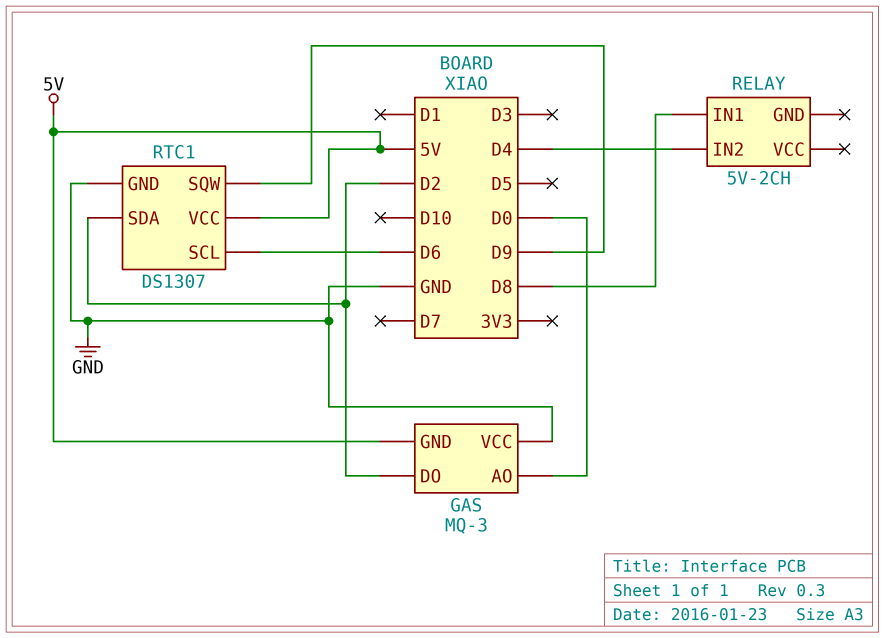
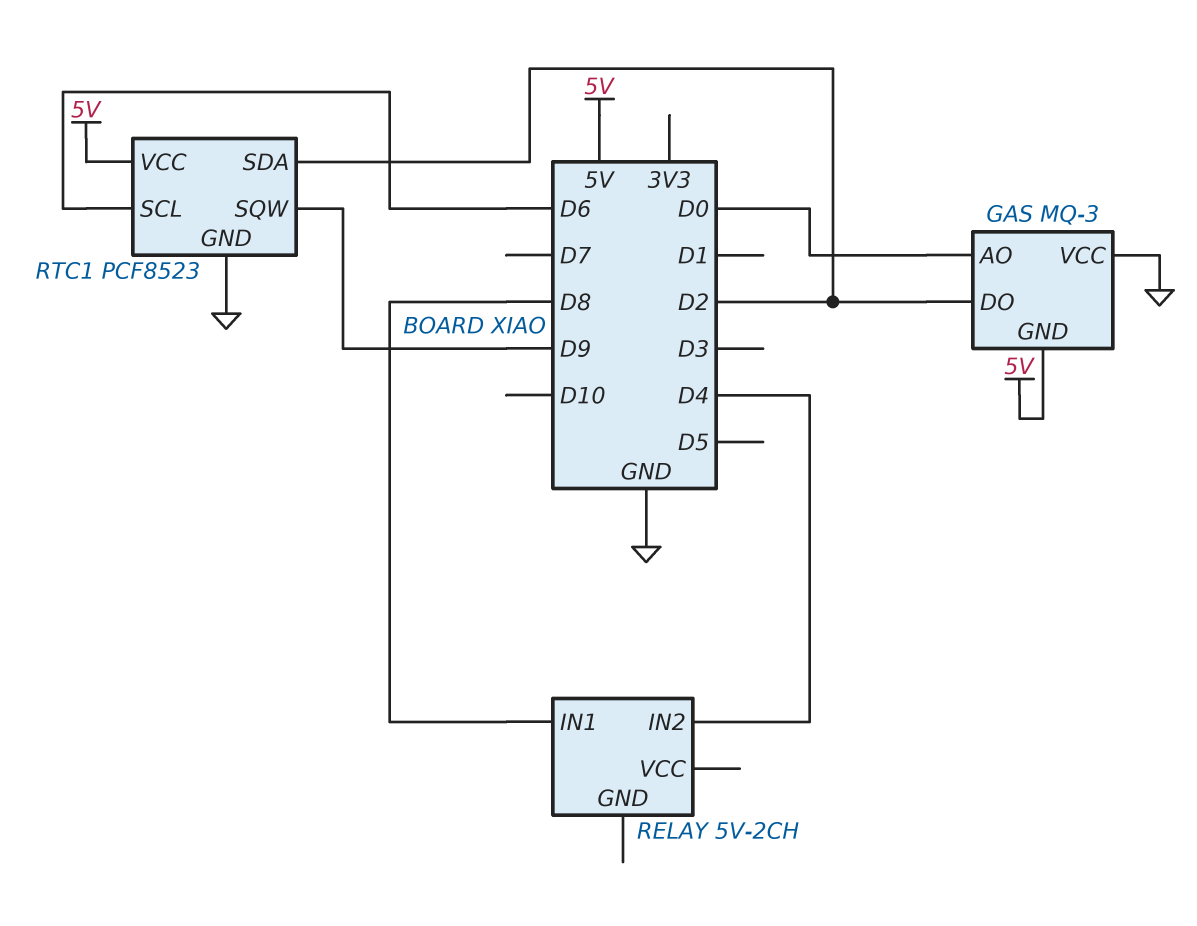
RTC1: DS1307 -> PCF8523

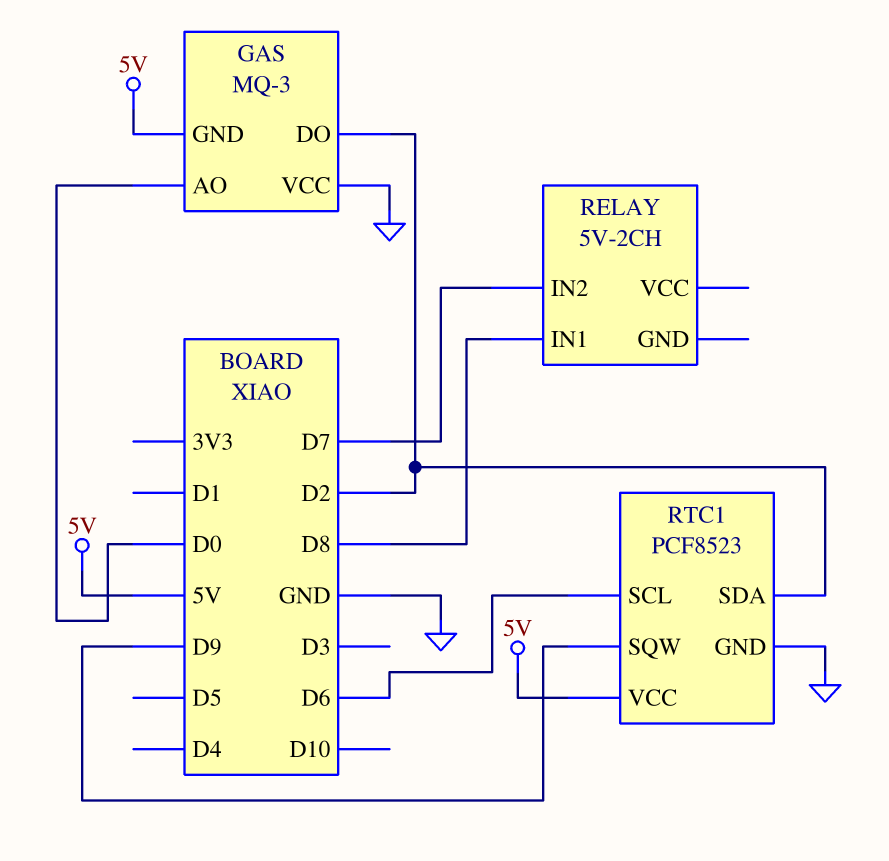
RELAY pin IN2: D4 -> D7

